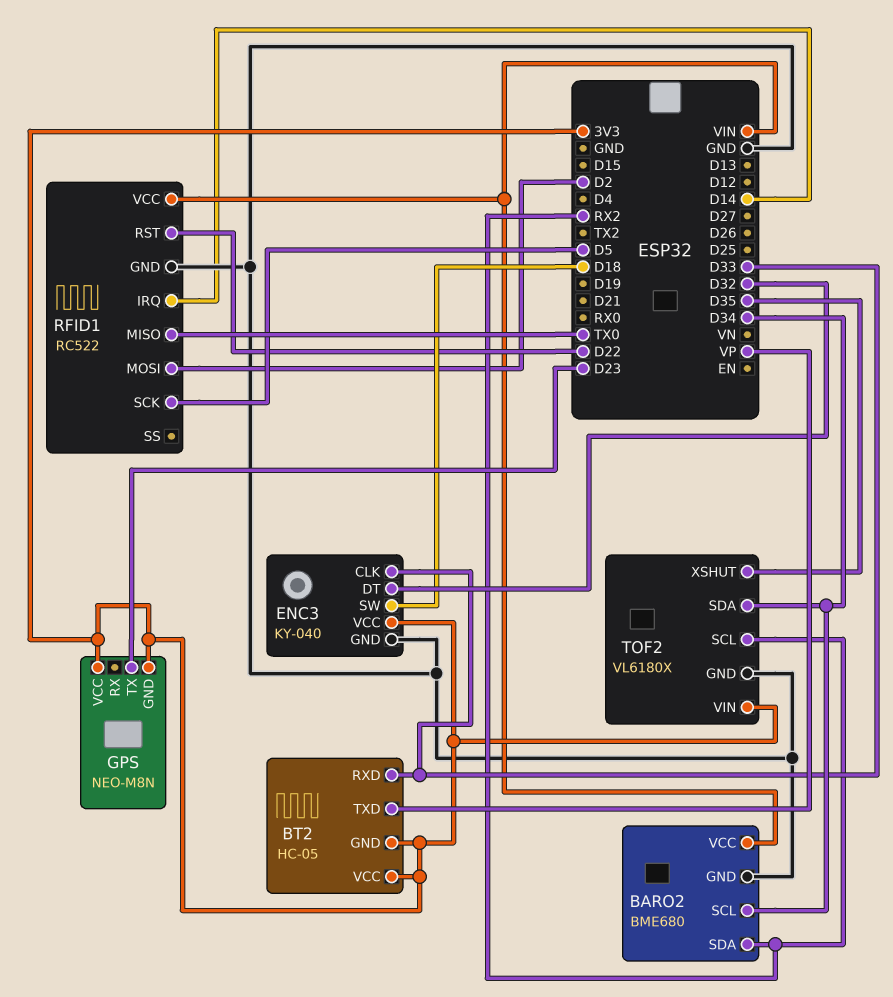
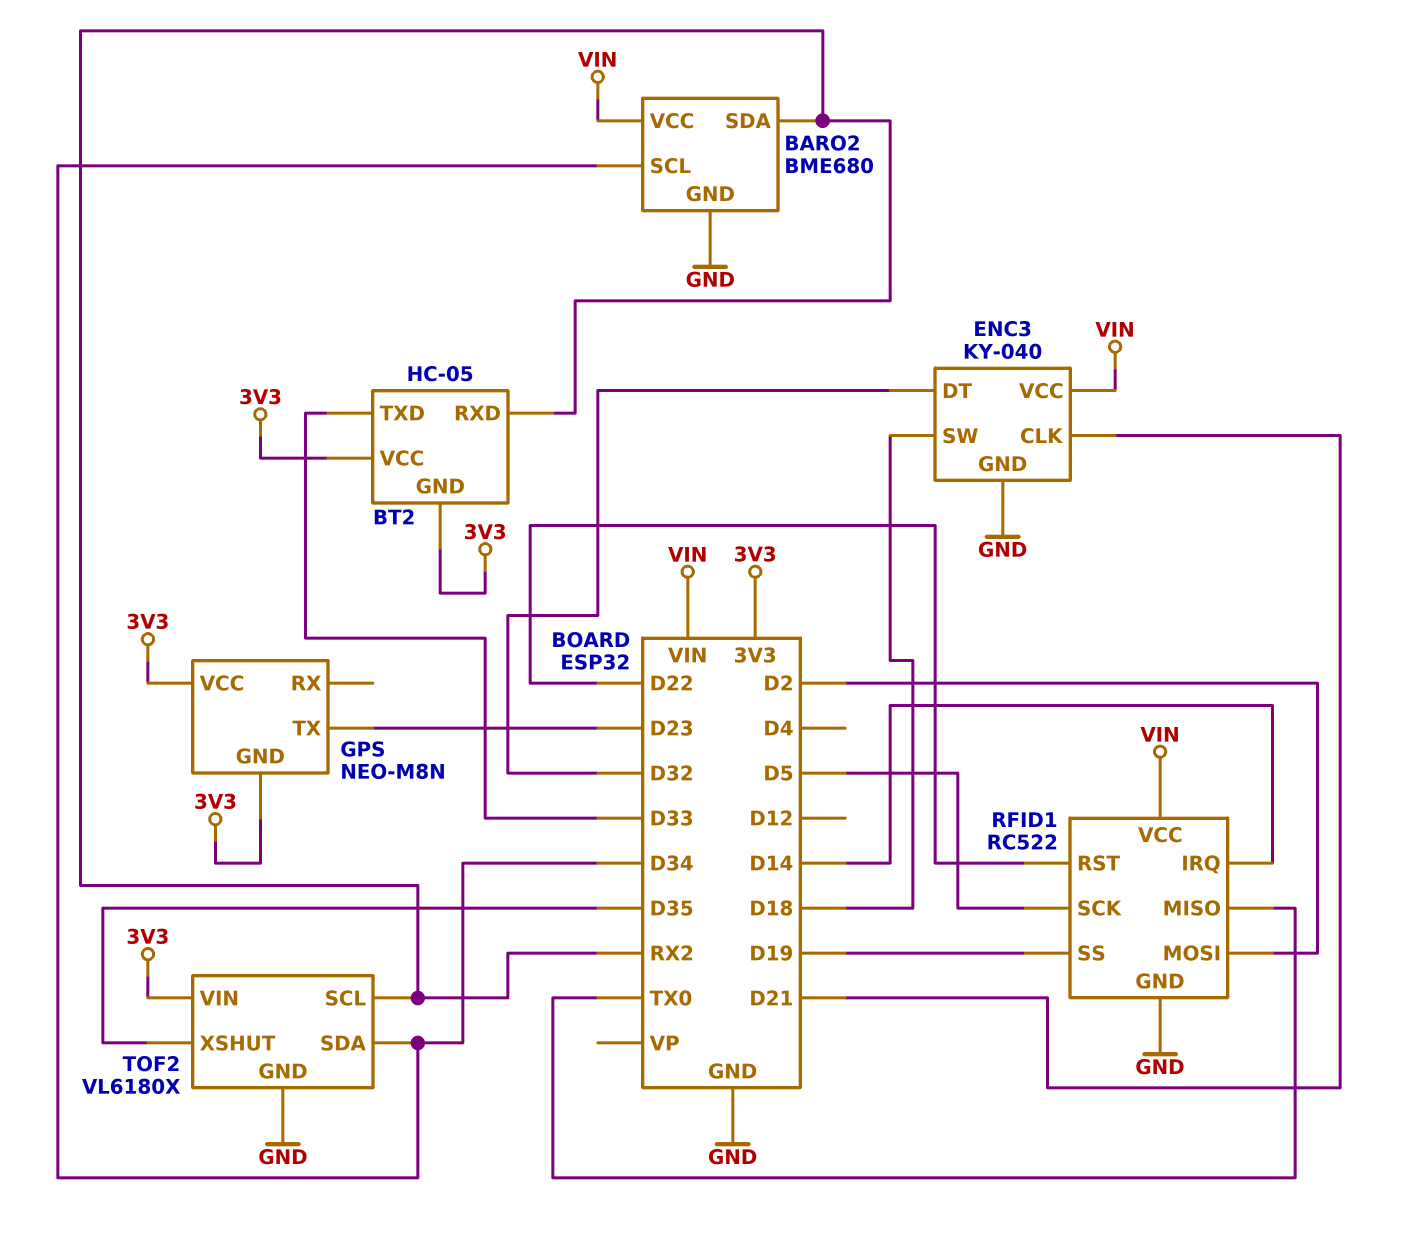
BT2 pin RXD: D33 -> RX2
BT2 pin TXD: VP -> D33
ENC3 pin CLK: D33 -> D21
ENC3 pin VCC: 3V3 -> VIN
RFID1 pin SS: none -> D19

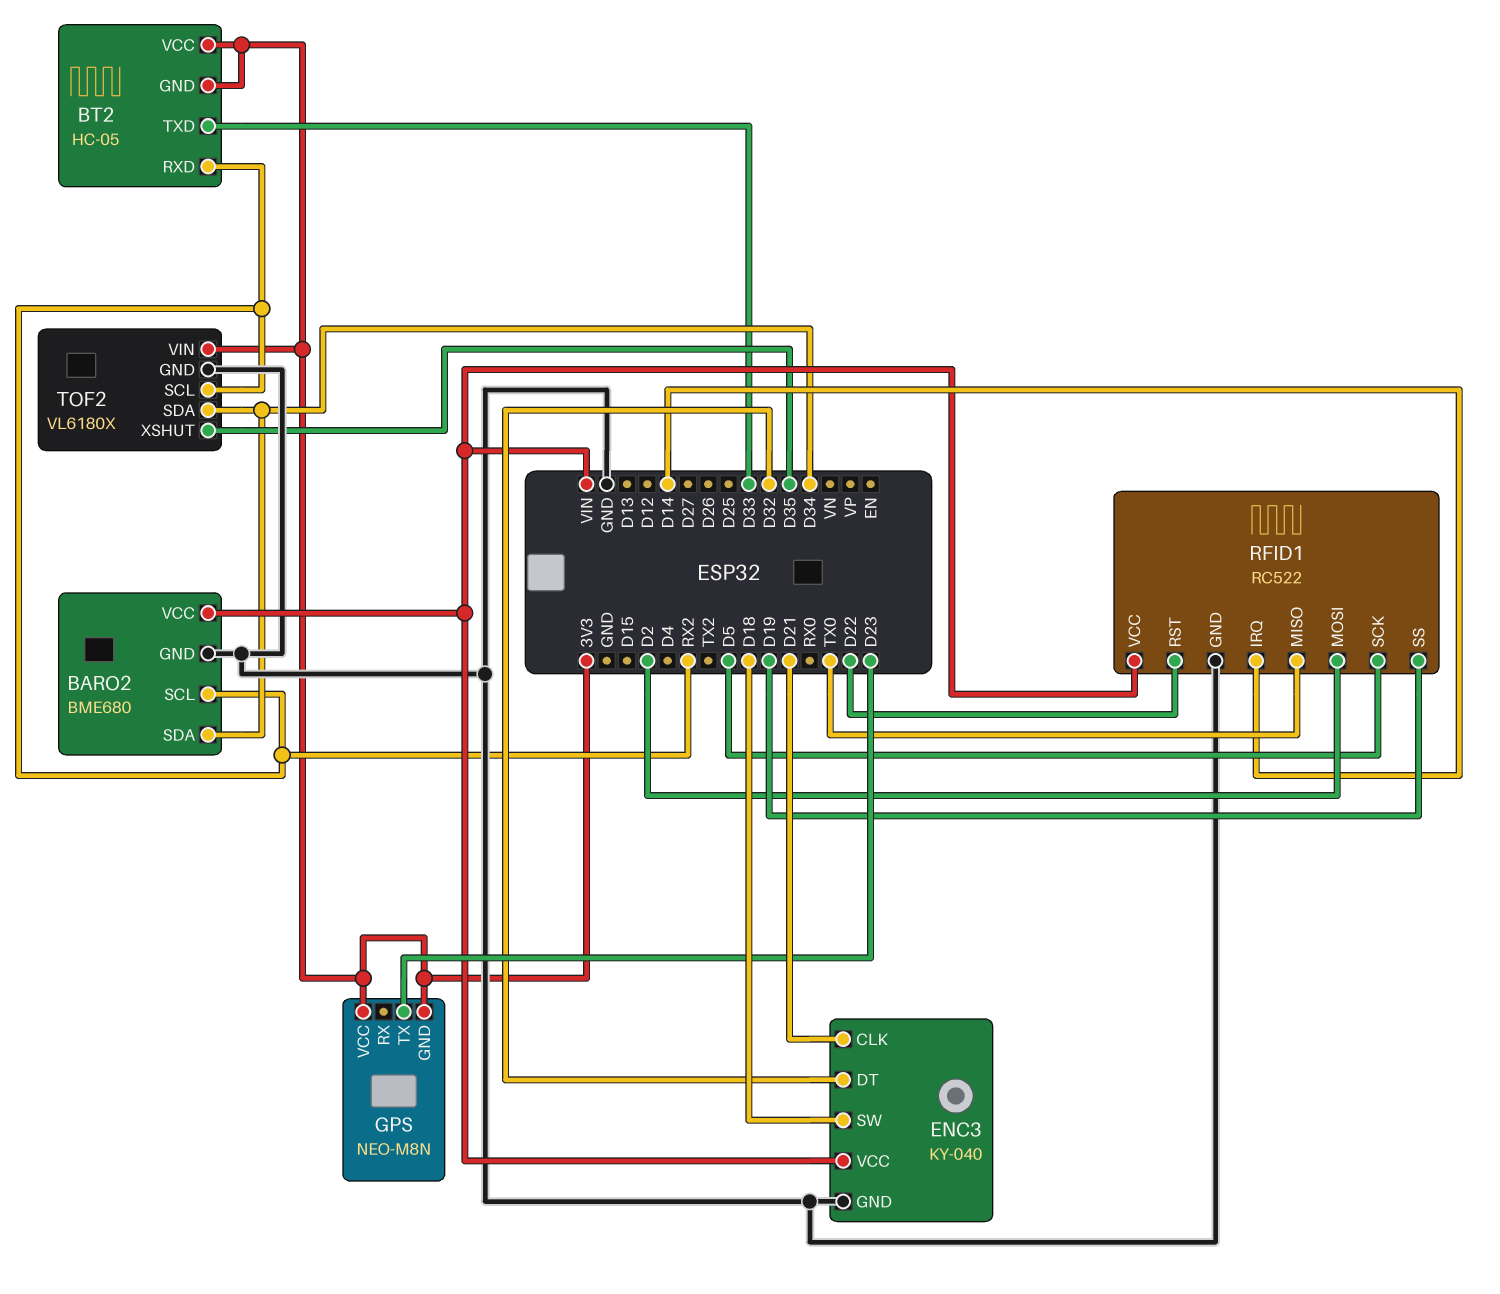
BARO2 pin SCL: D34 -> RX2
BARO2 pin SDA: RX2 -> D34

